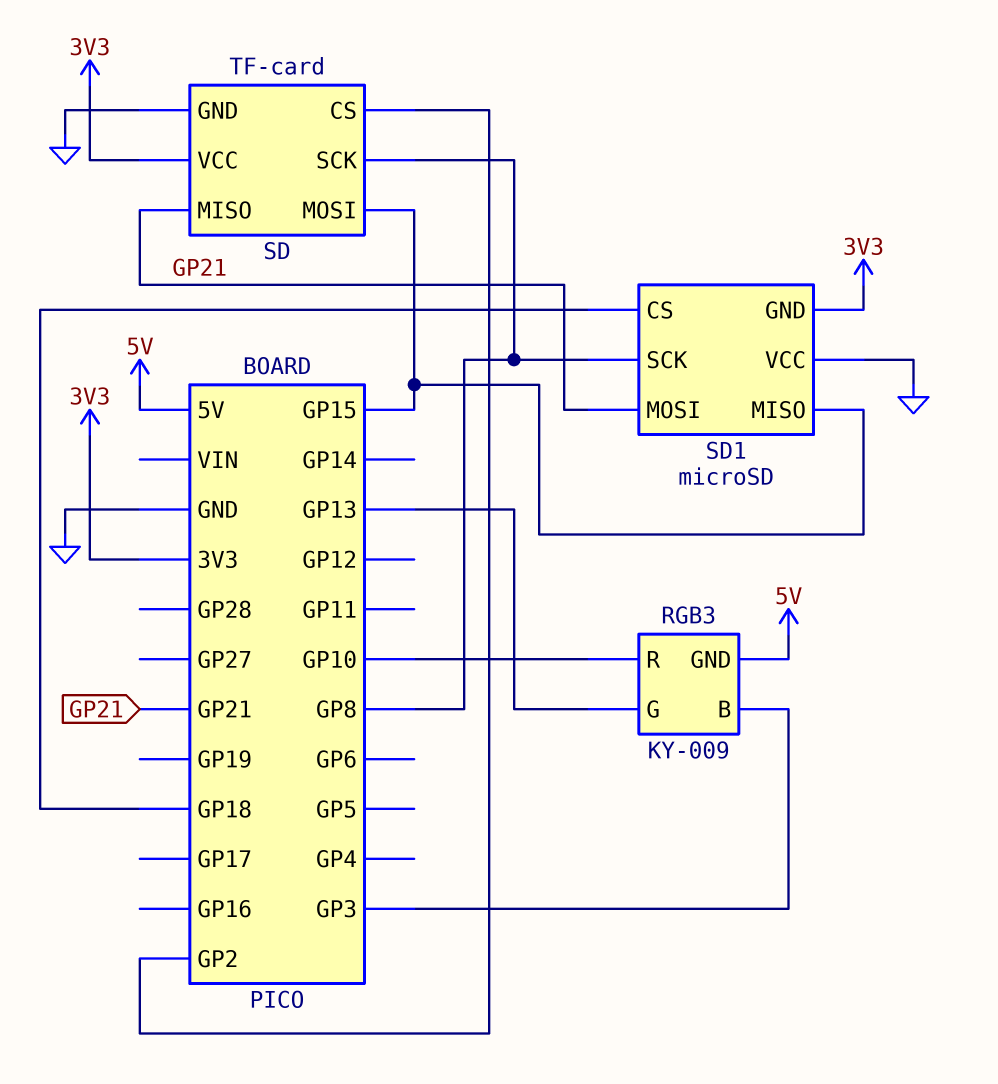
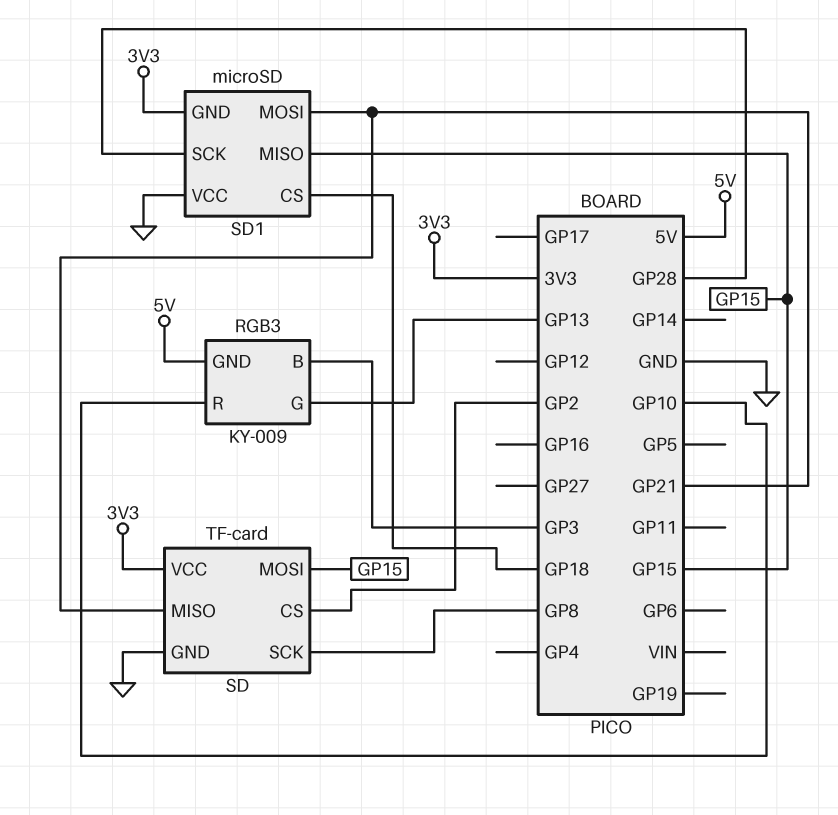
SD1 pin SCK: GP8 -> GP28

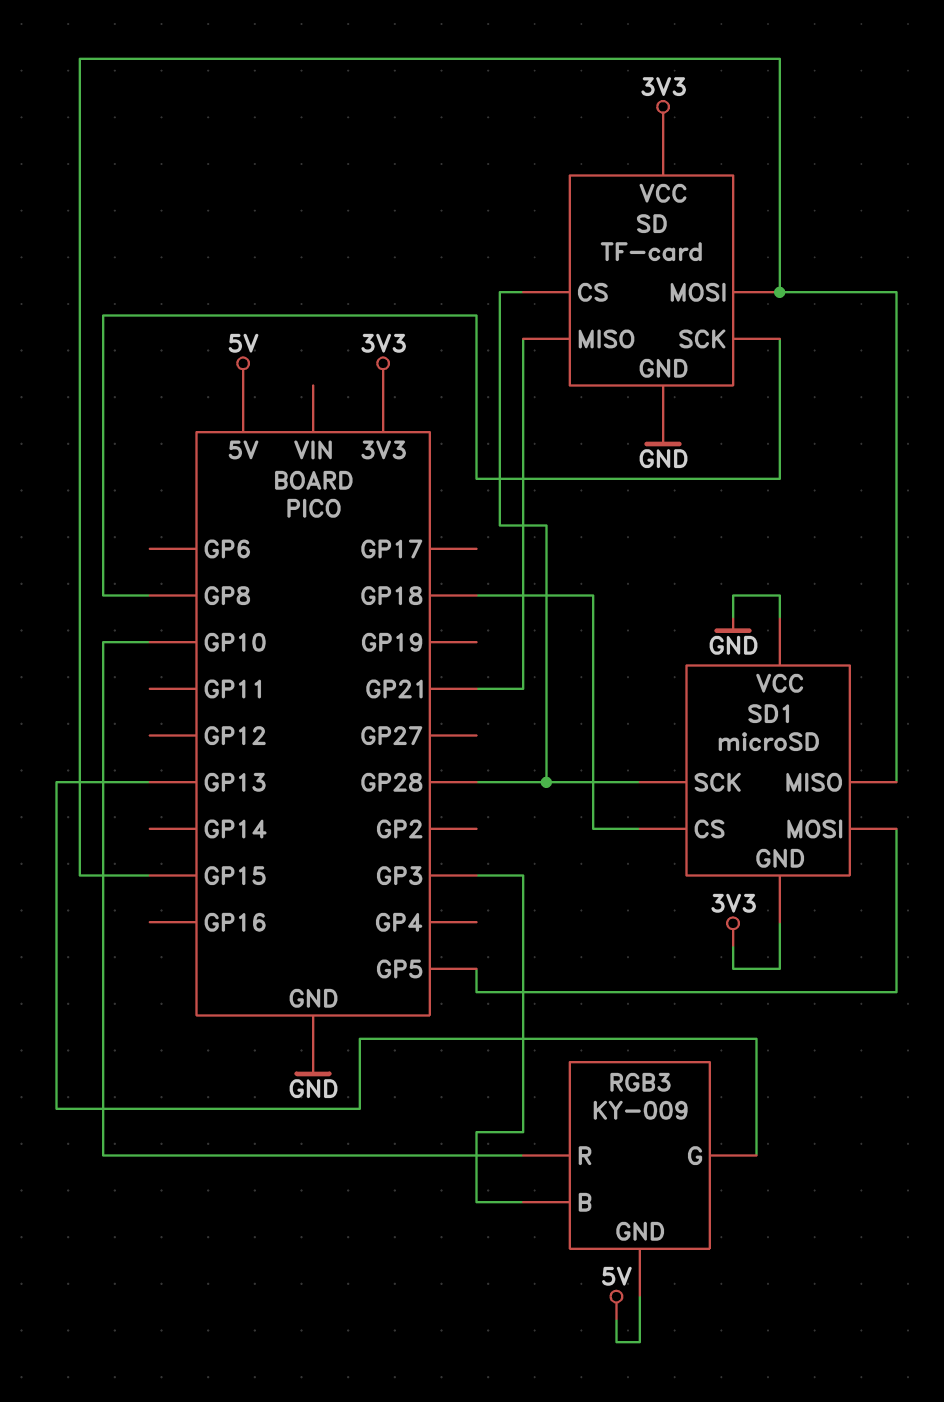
SD pin CS: GP2 -> GP28
SD1 pin MOSI: GP21 -> GP5

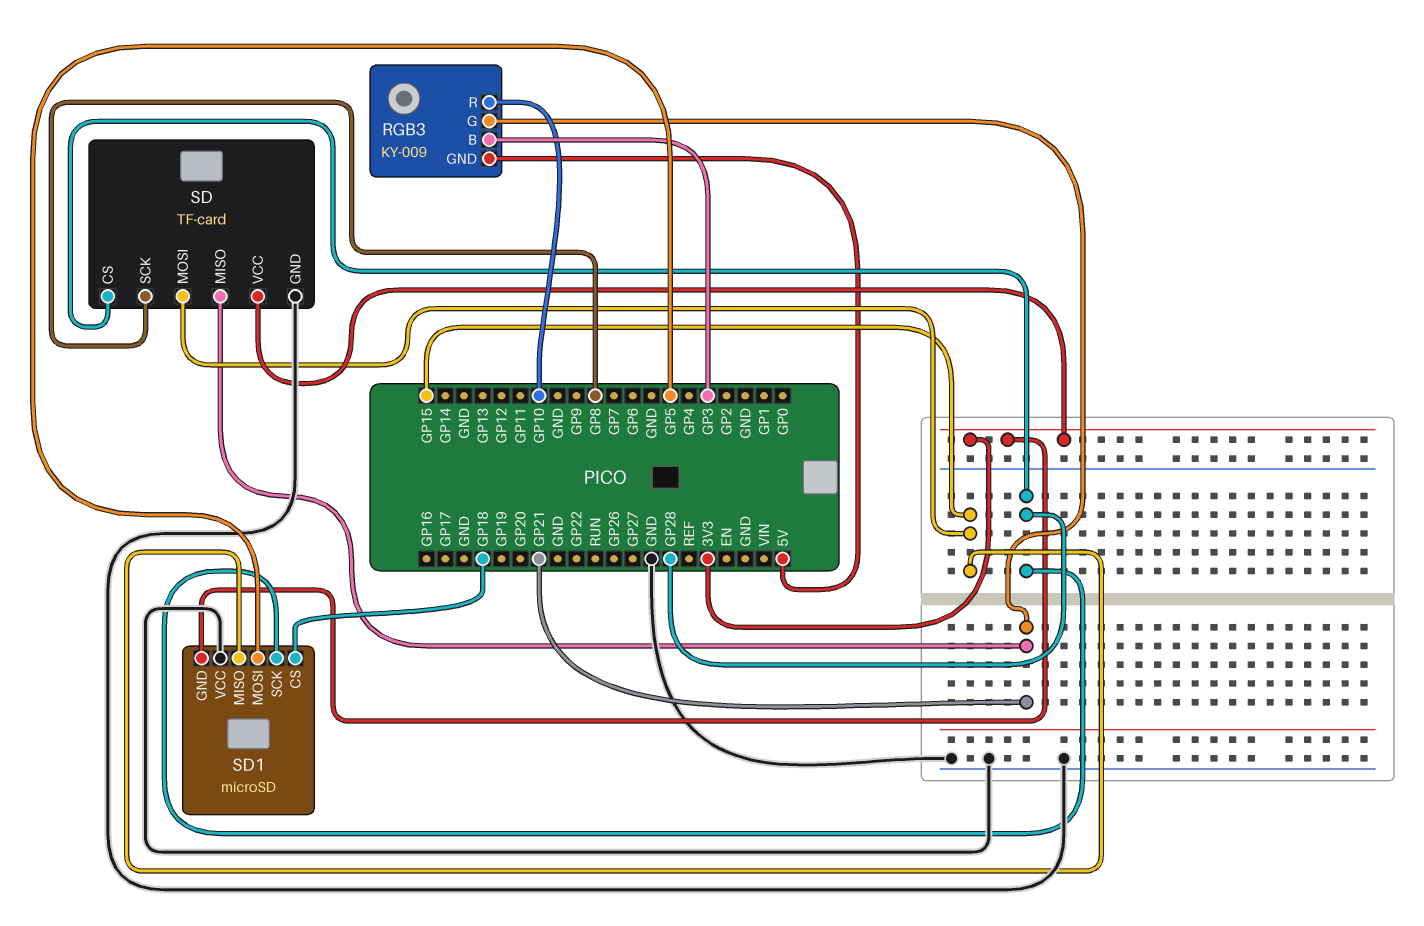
RGB3 pin G: GP13 -> GP21

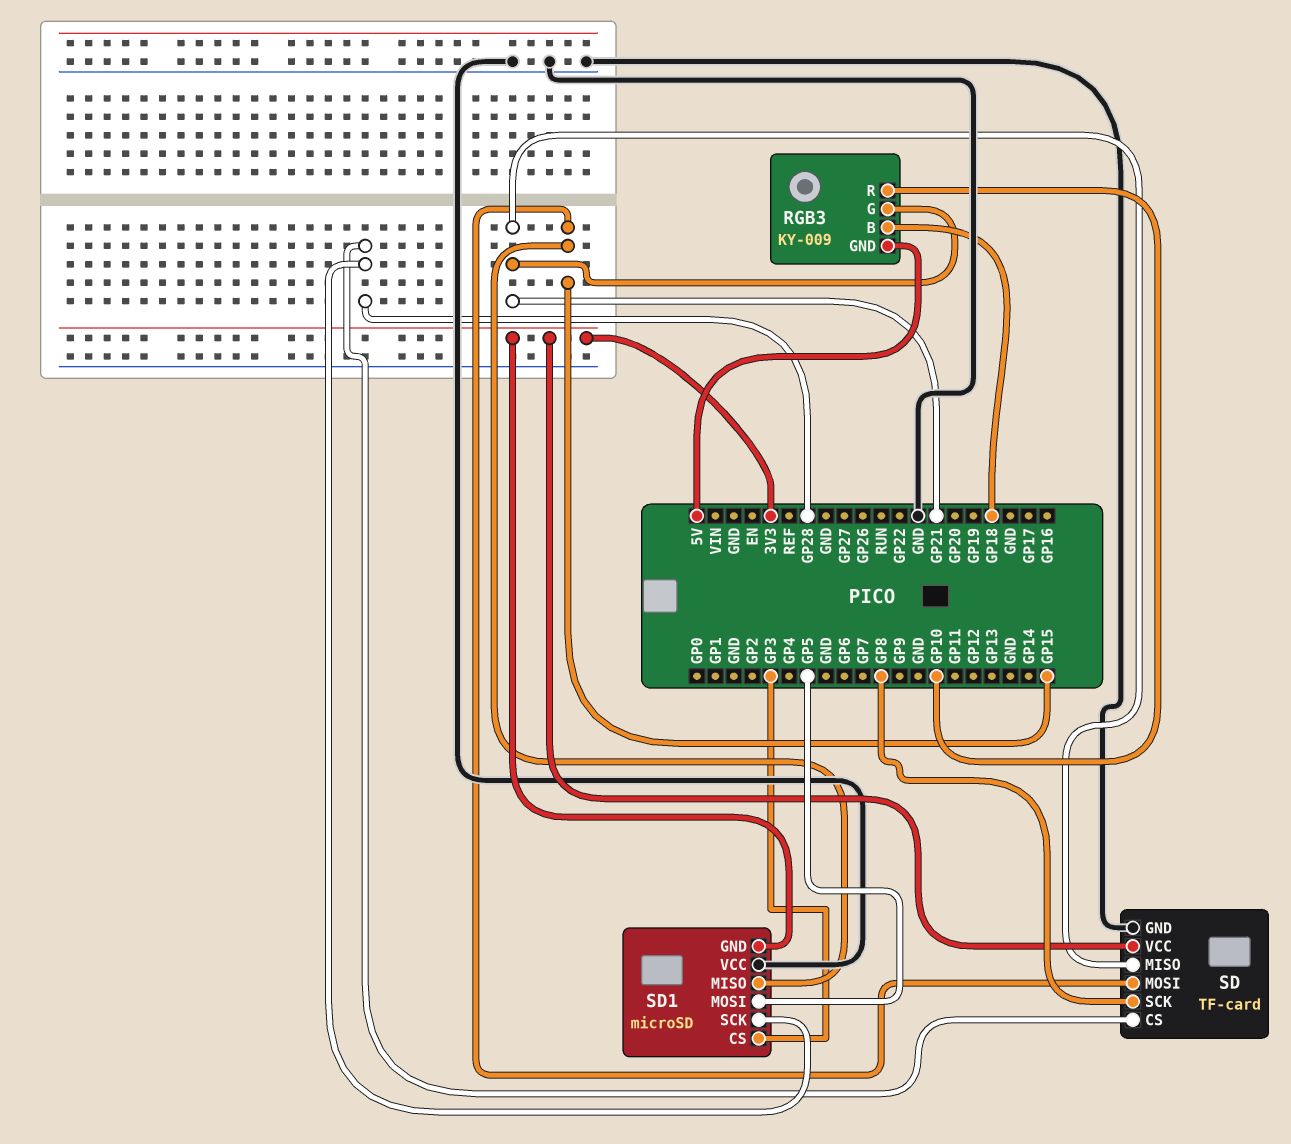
RGB3 pin B: GP3 -> GP18
SD1 pin CS: GP18 -> GP3

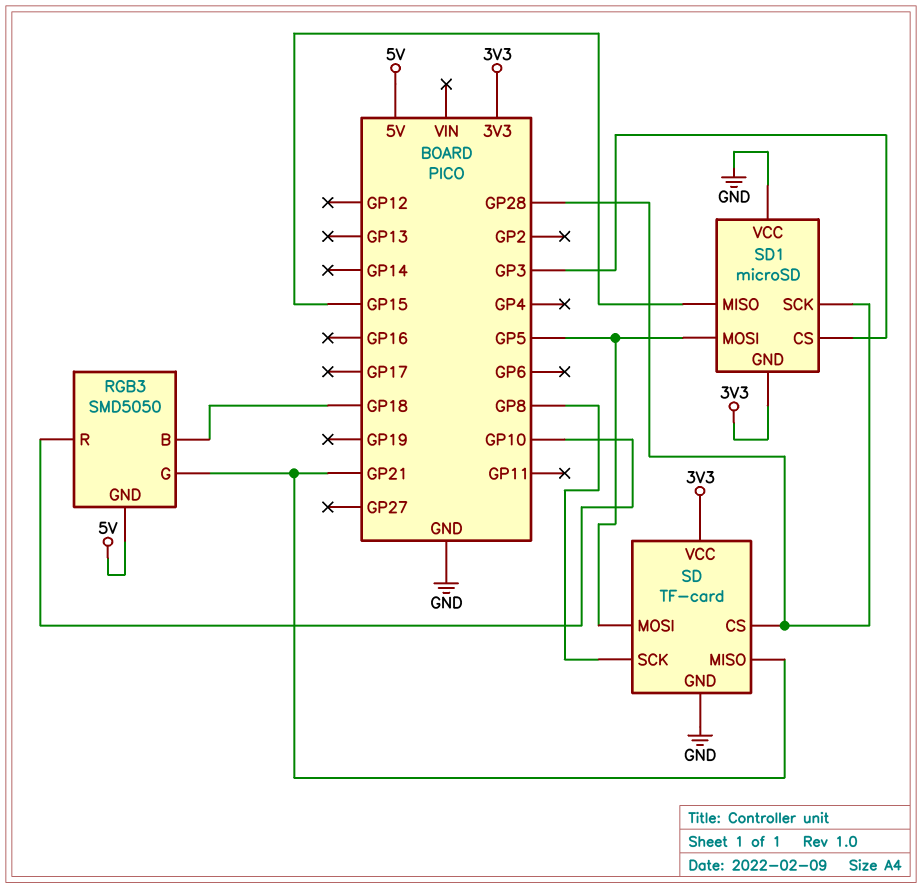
RGB3: KY-009 -> SMD5050
SD pin MOSI: GP15 -> GP5

